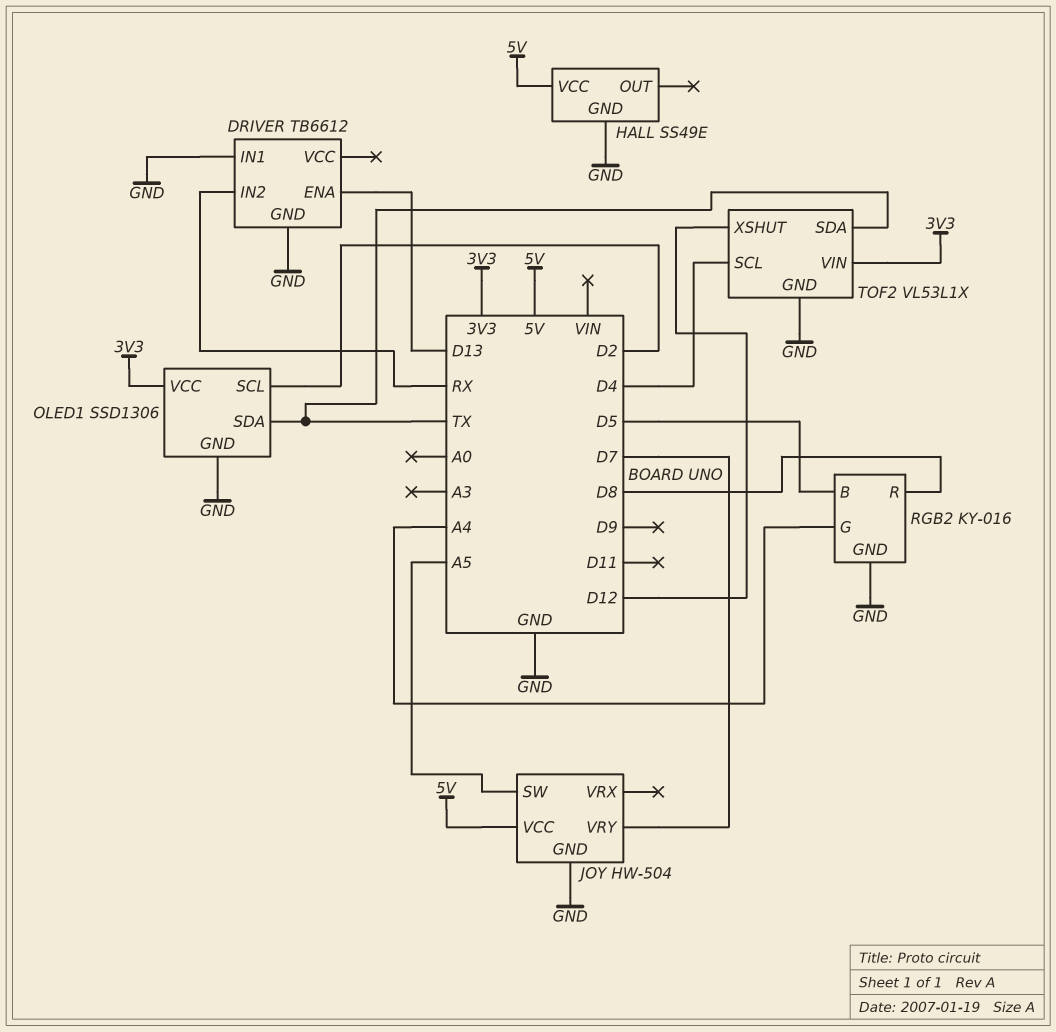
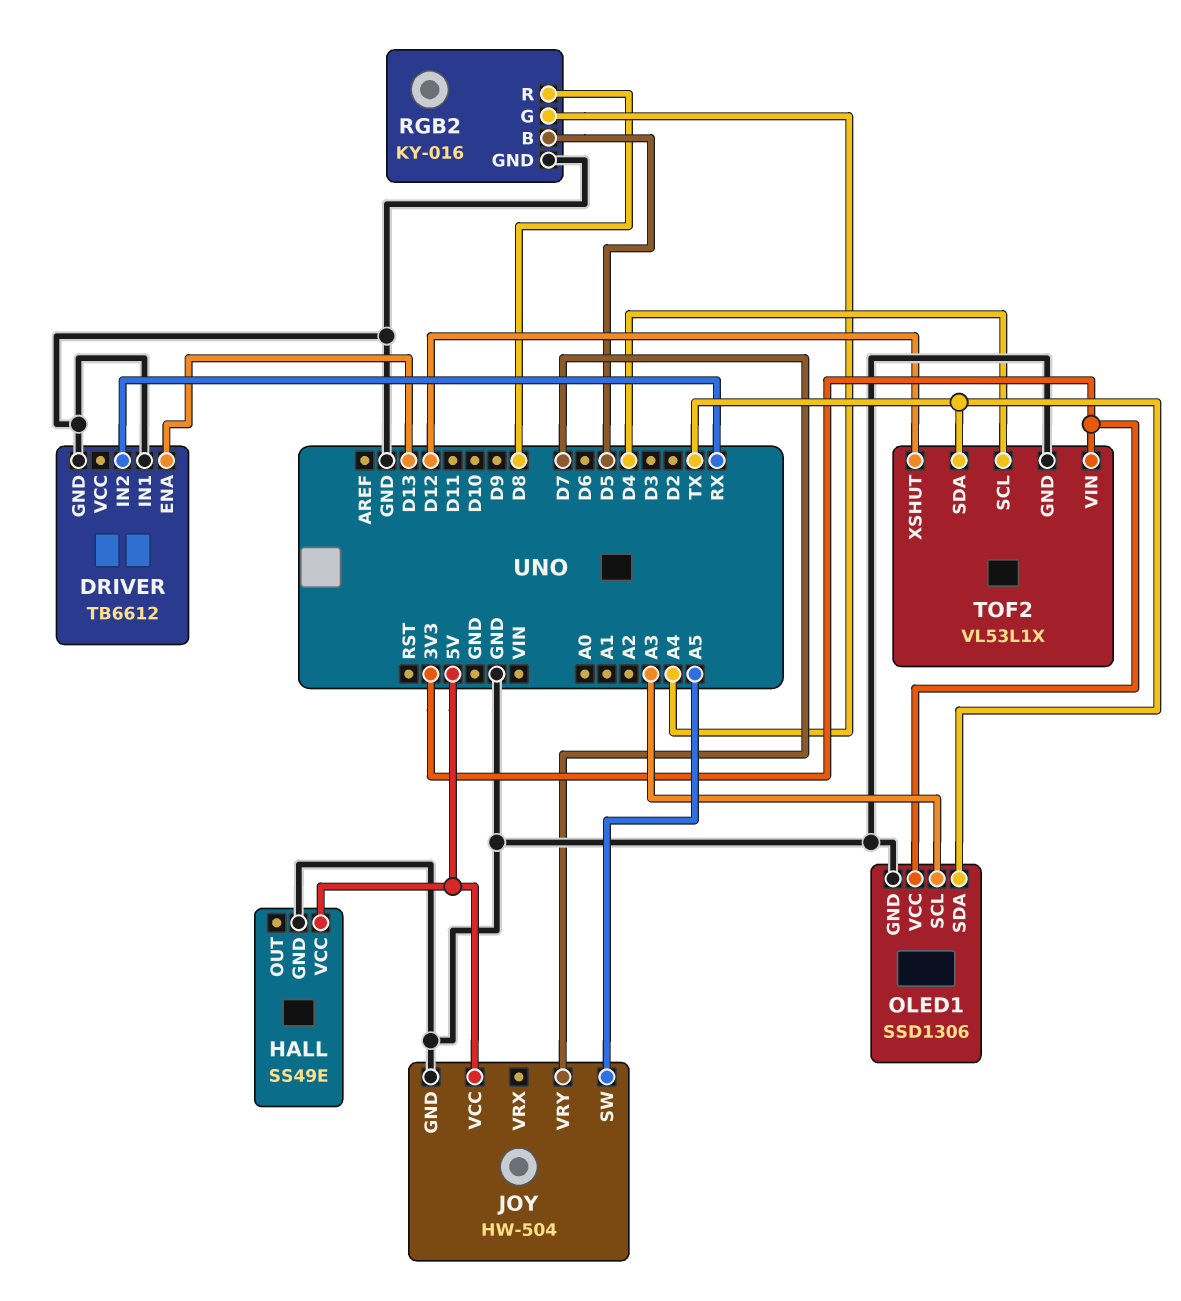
OLED1 pin SCL: D2 -> A3

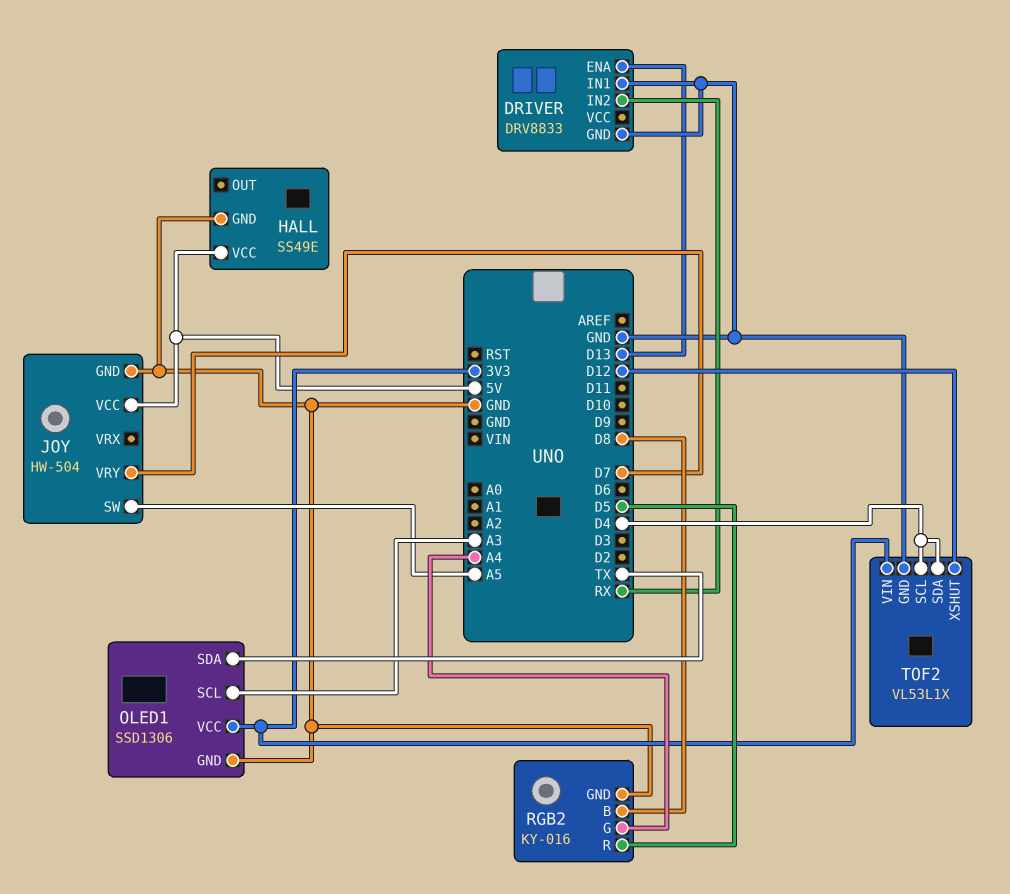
DRIVER: TB6612 -> DRV8833
RGB2 pin B: D5 -> D8
RGB2 pin R: D8 -> D5
TOF2 pin SDA: TX -> D4

